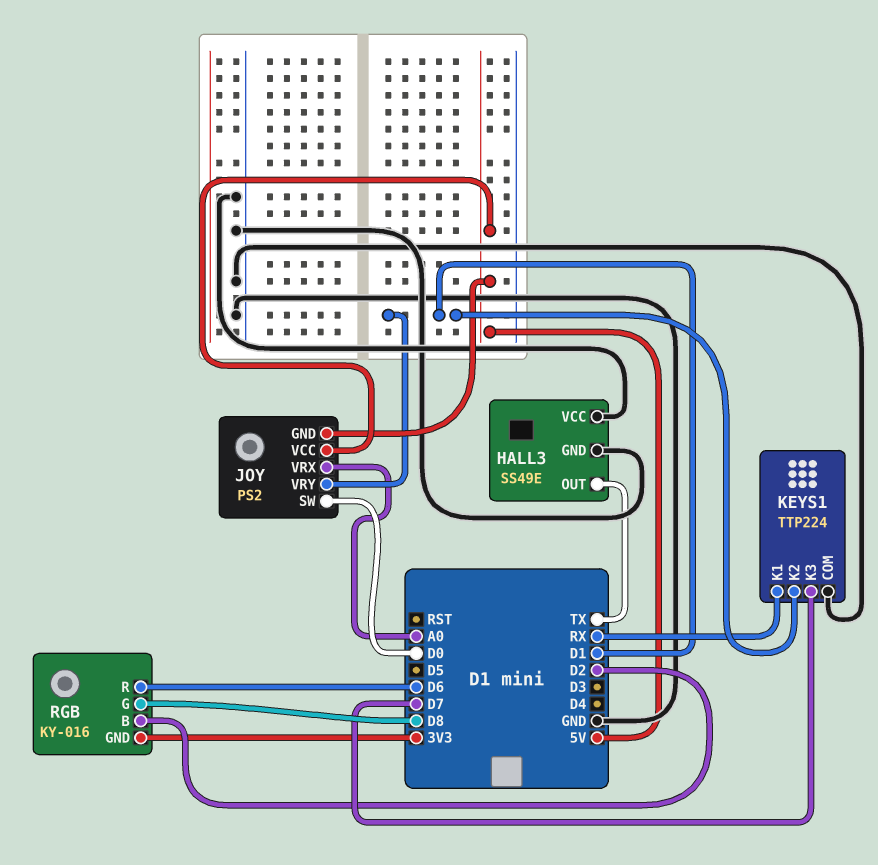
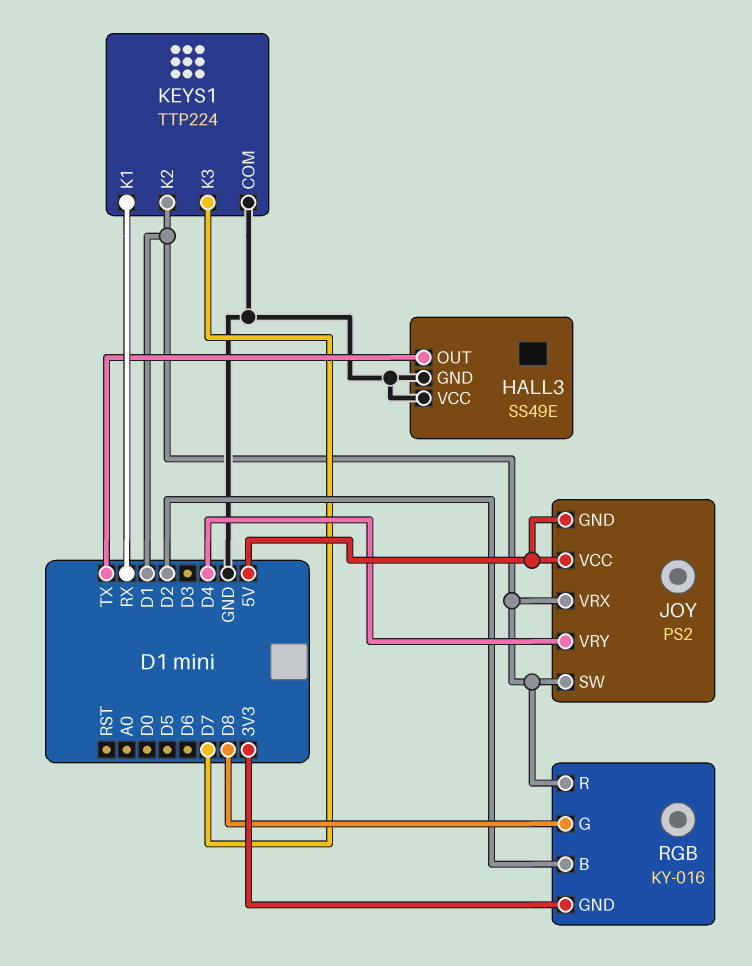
JOY pin SW: D0 -> D1
JOY pin VRX: A0 -> D1
JOY pin VRY: D1 -> D4
RGB pin R: D6 -> D1

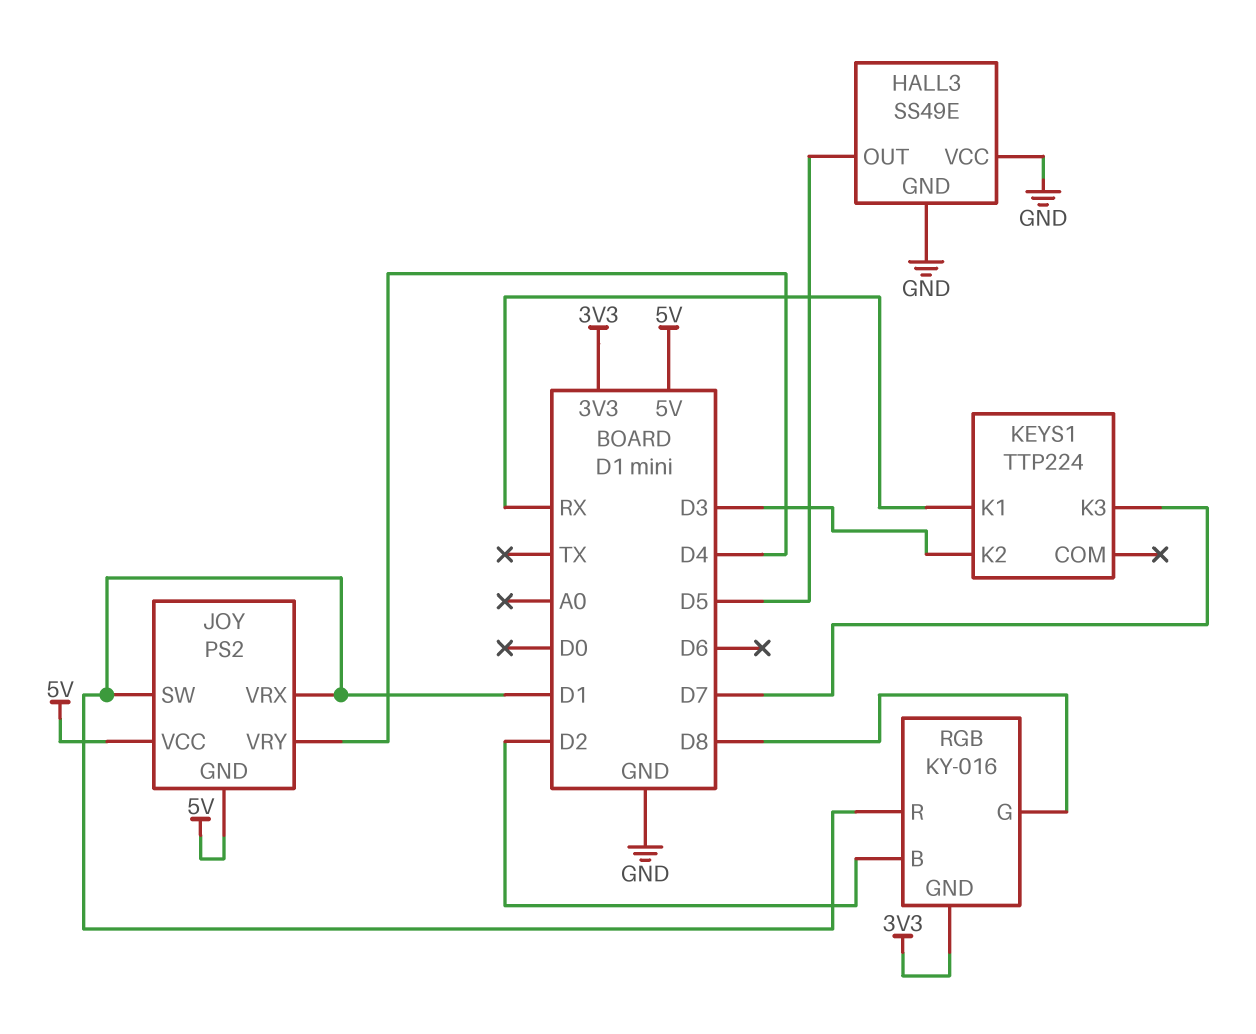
HALL3 pin OUT: TX -> D5
KEYS1 pin COM: GND -> none
KEYS1 pin K2: D1 -> D3

